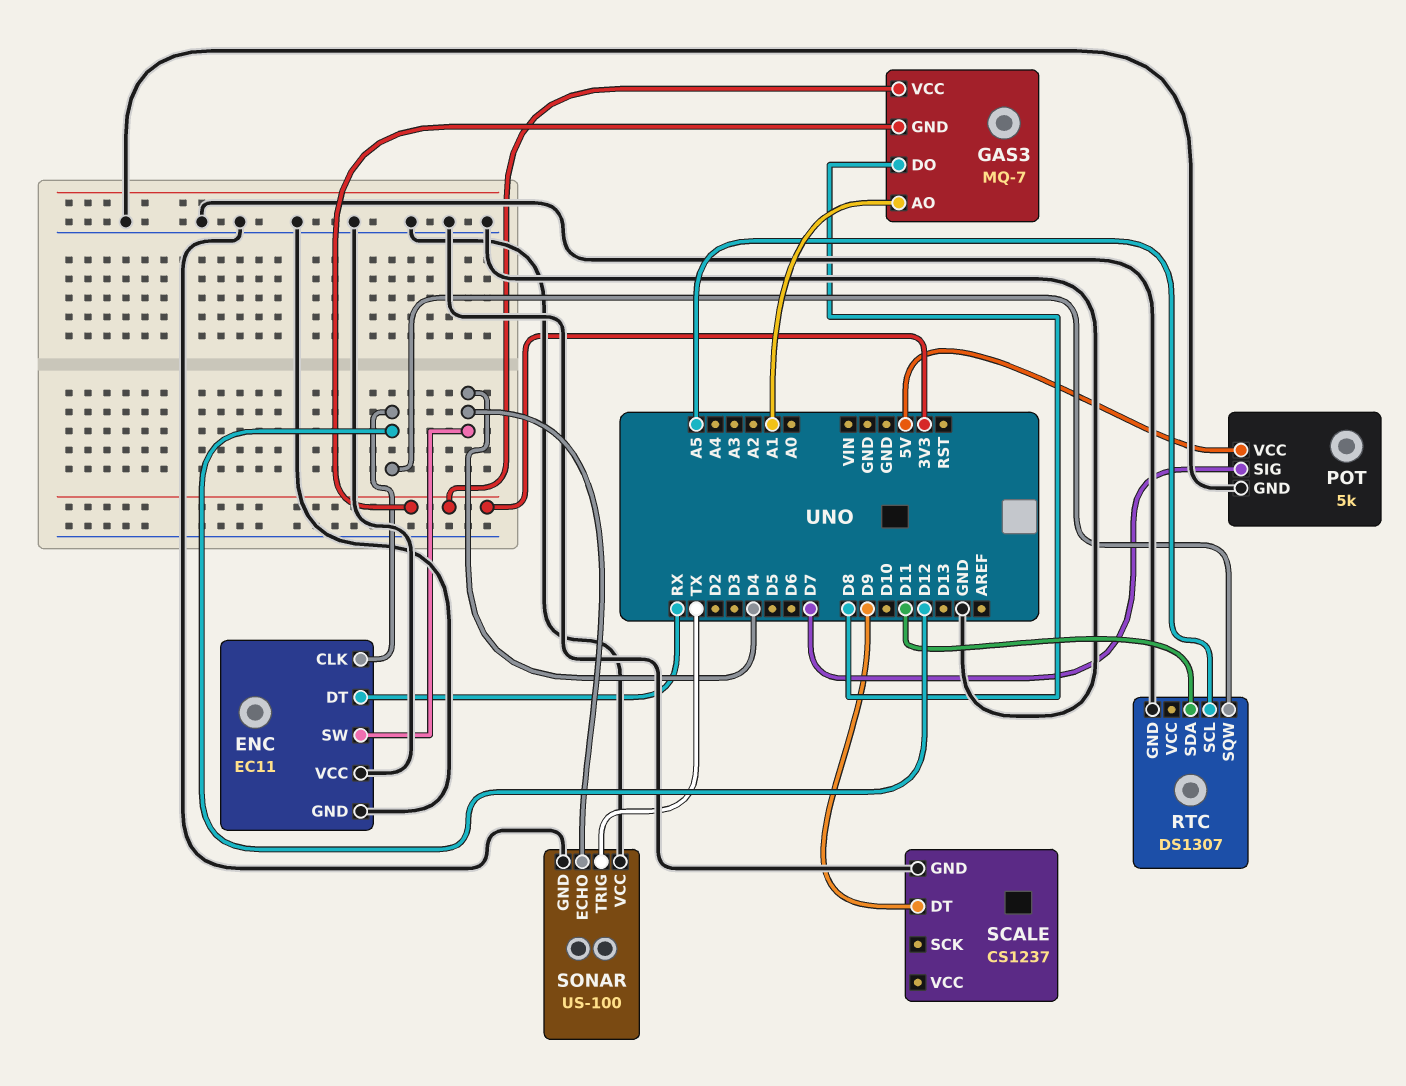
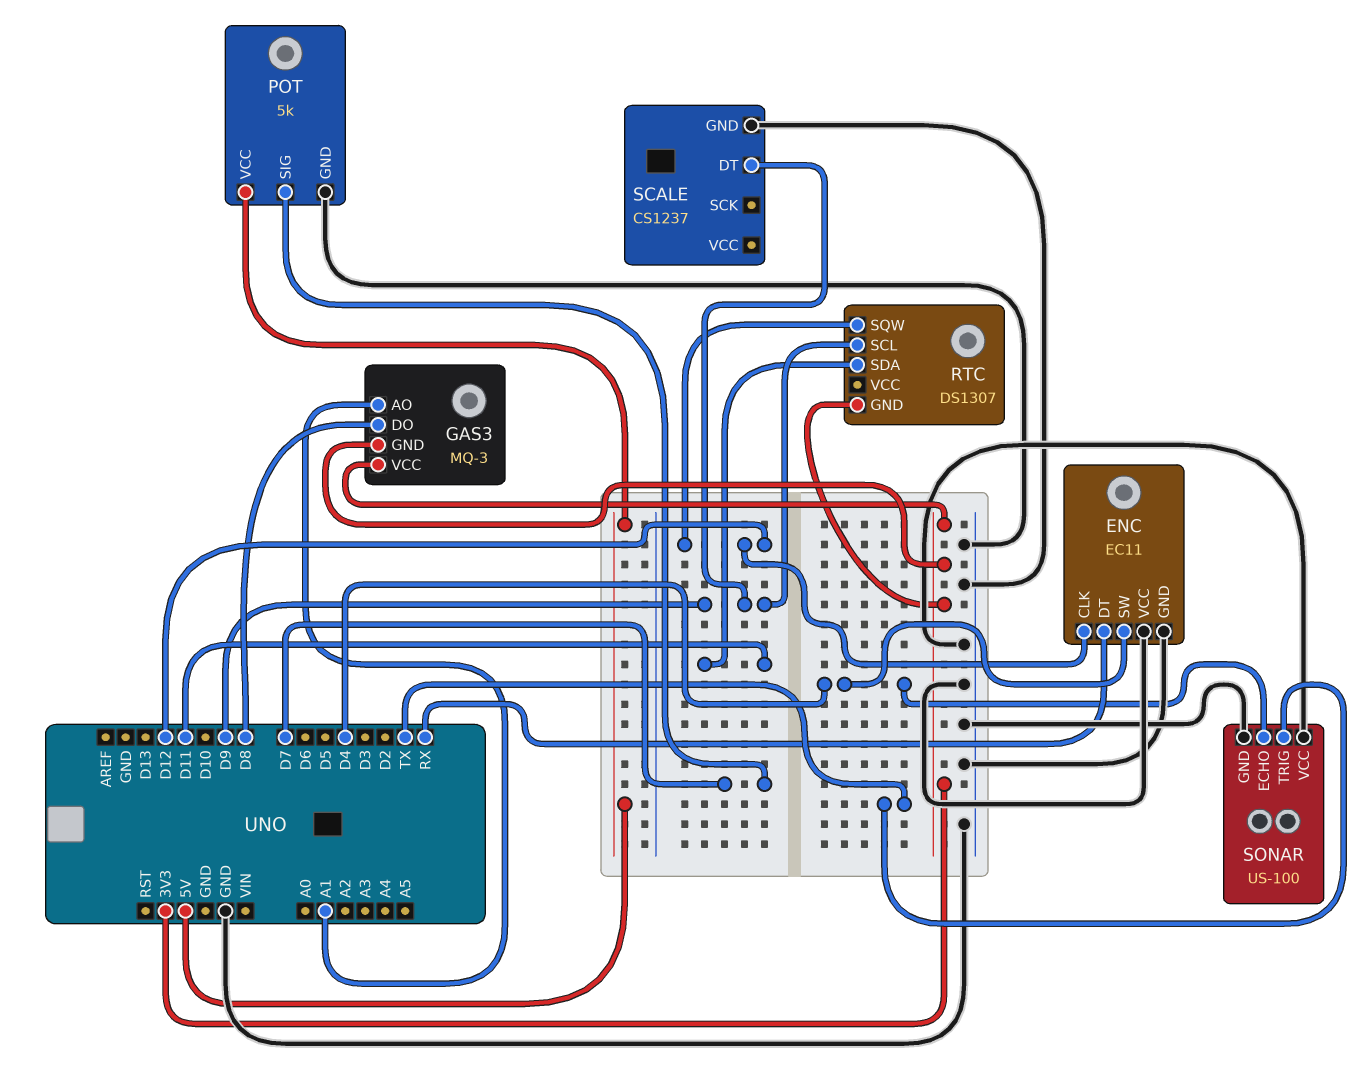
GAS3: MQ-7 -> MQ-3
RTC pin GND: GND -> 3V3
RTC pin SCL: A5 -> D9

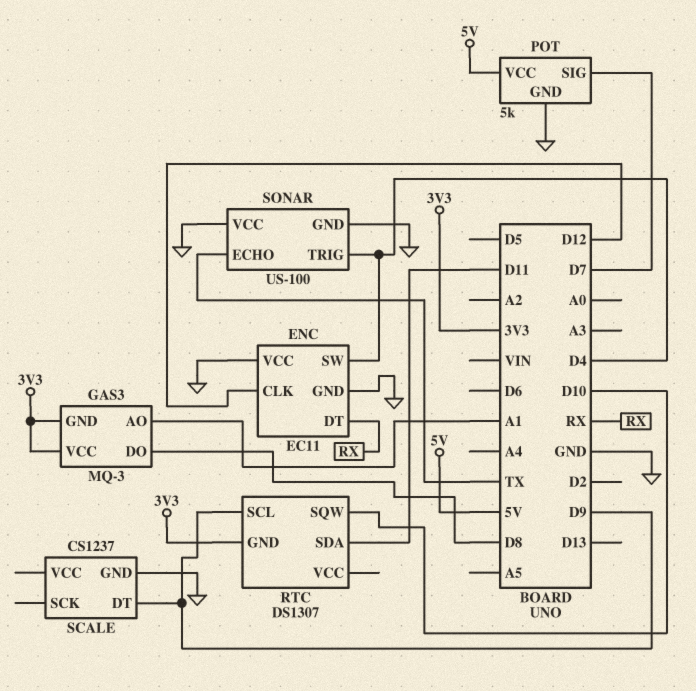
RTC pin SQW: D12 -> D10
SONAR pin ECHO: D4 -> TX
SONAR pin TRIG: TX -> D4

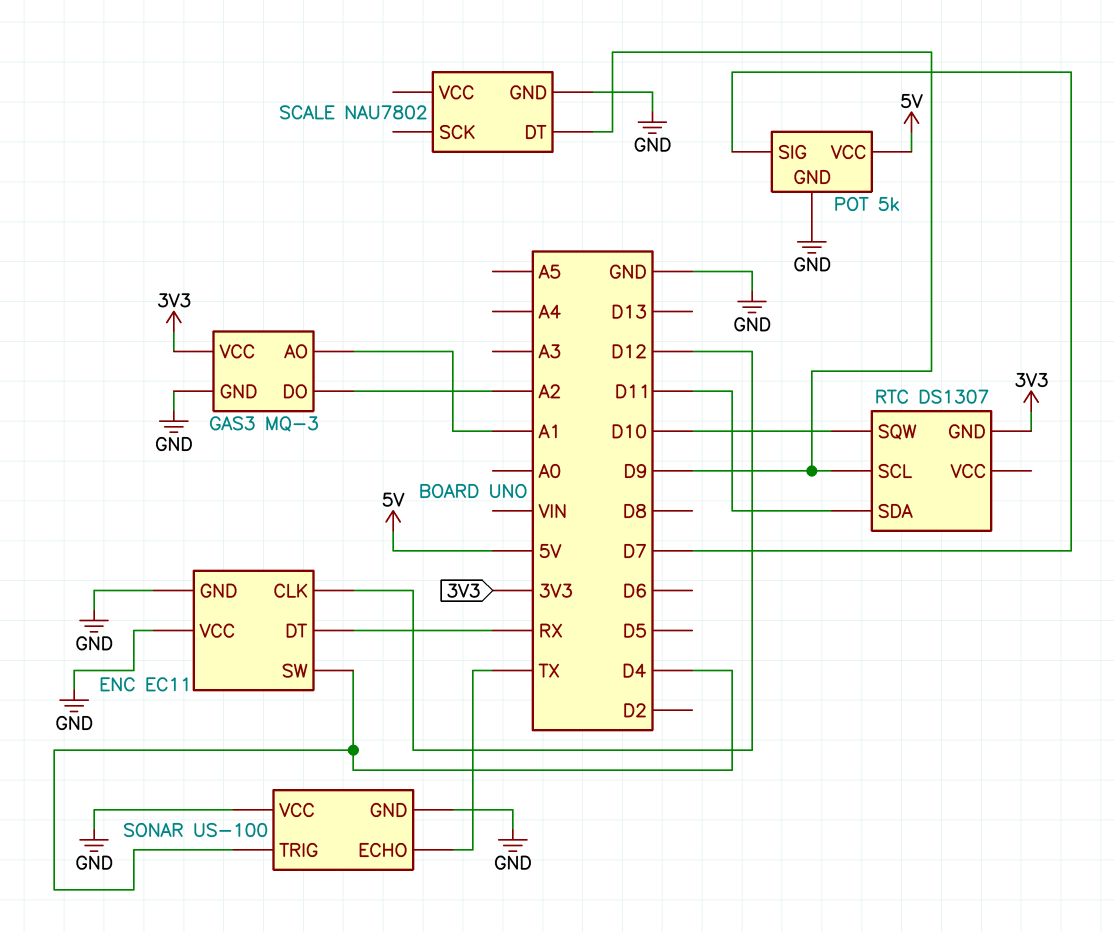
GAS3 pin DO: D8 -> A2
GAS3 pin GND: 3V3 -> GND
SCALE: CS1237 -> NAU7802

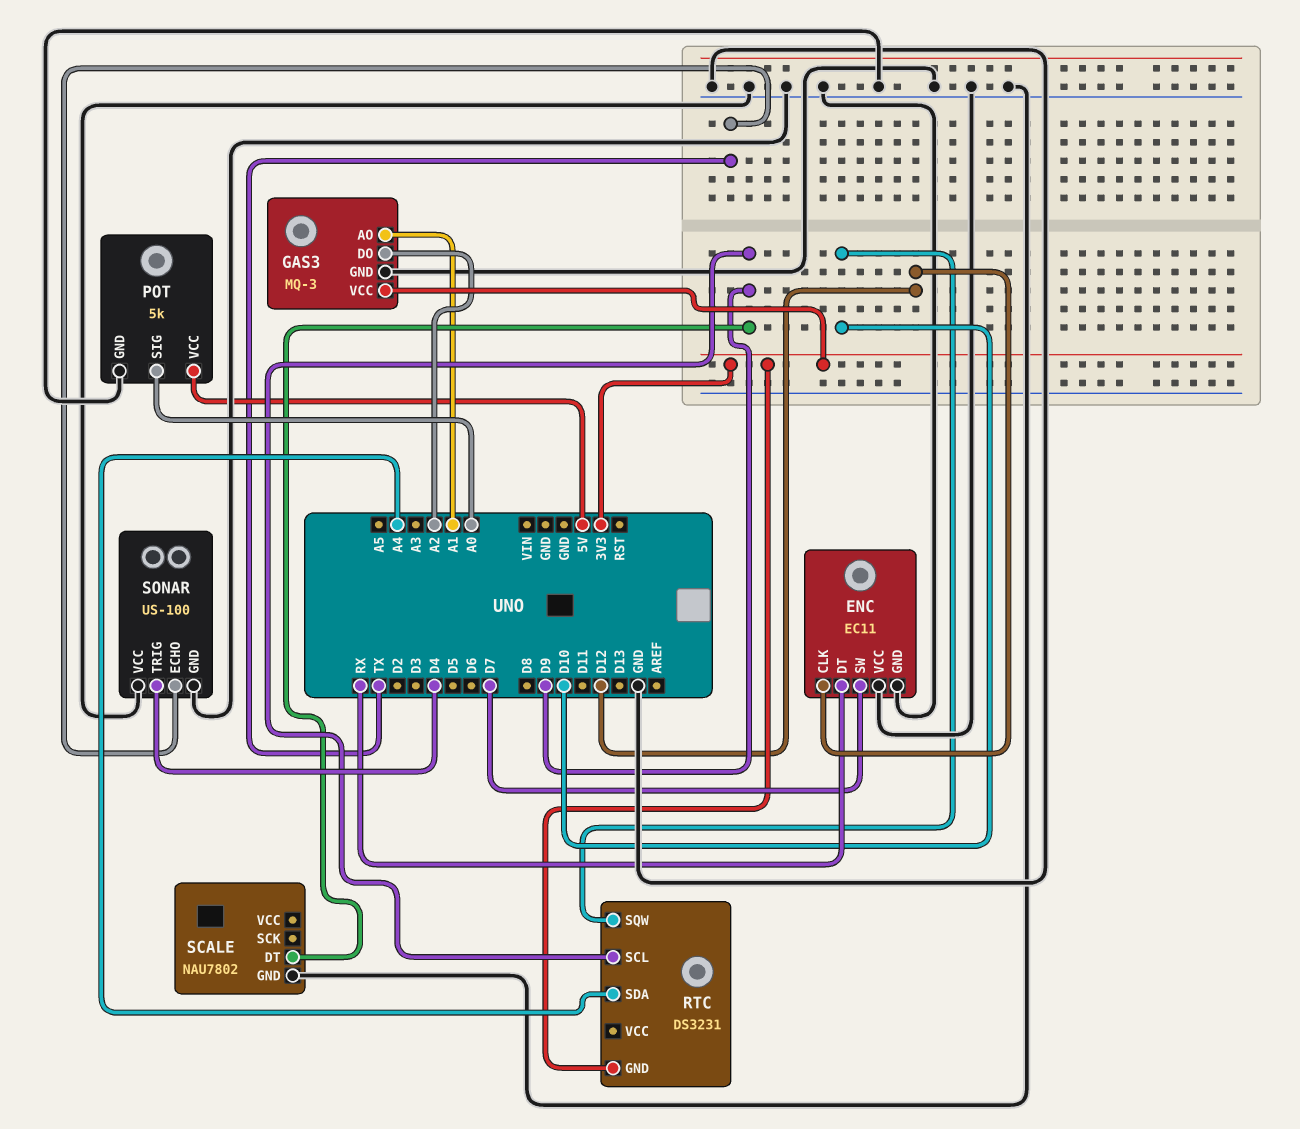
ENC pin SW: D4 -> D7
POT pin SIG: D7 -> A0
RTC: DS1307 -> DS3231
RTC pin SDA: D11 -> A4

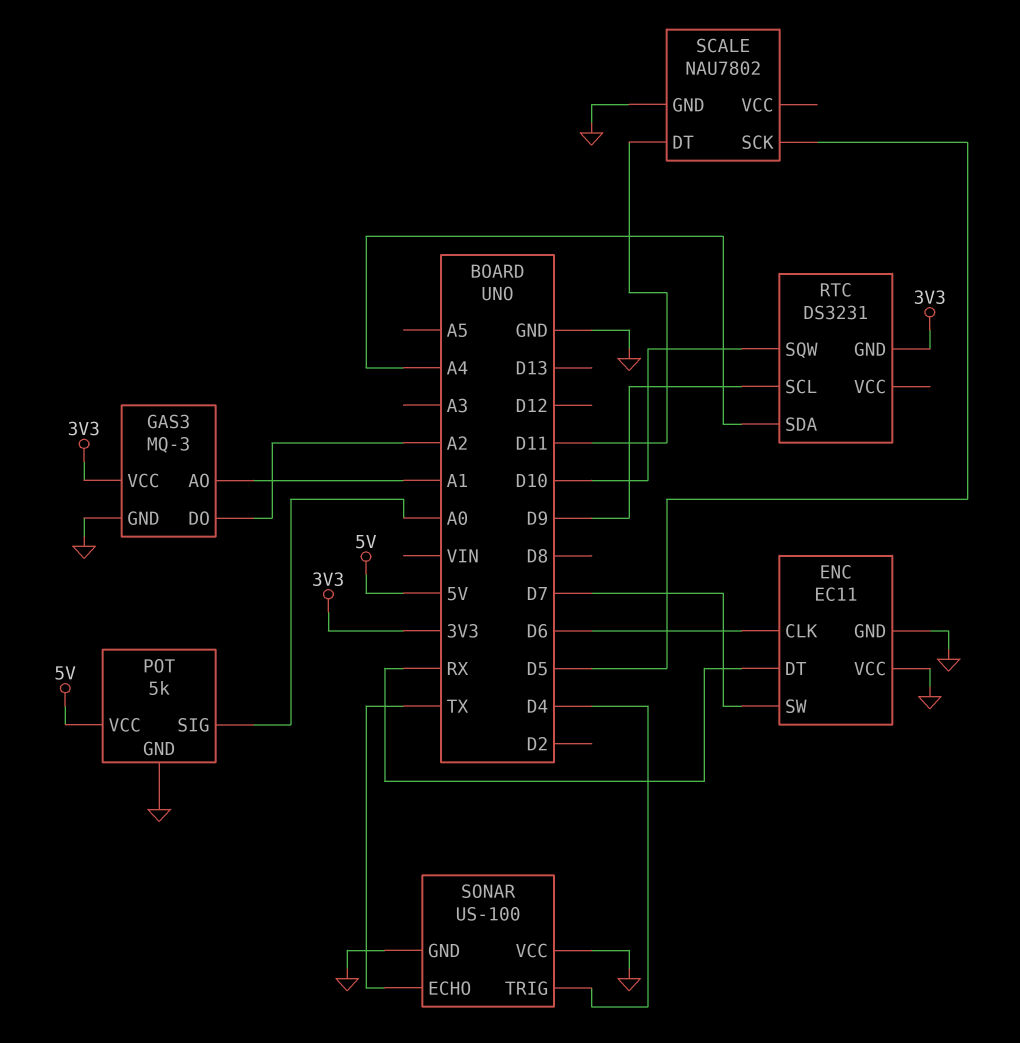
ENC pin CLK: D12 -> D6
SCALE pin DT: D9 -> D11
SCALE pin SCK: none -> D5

